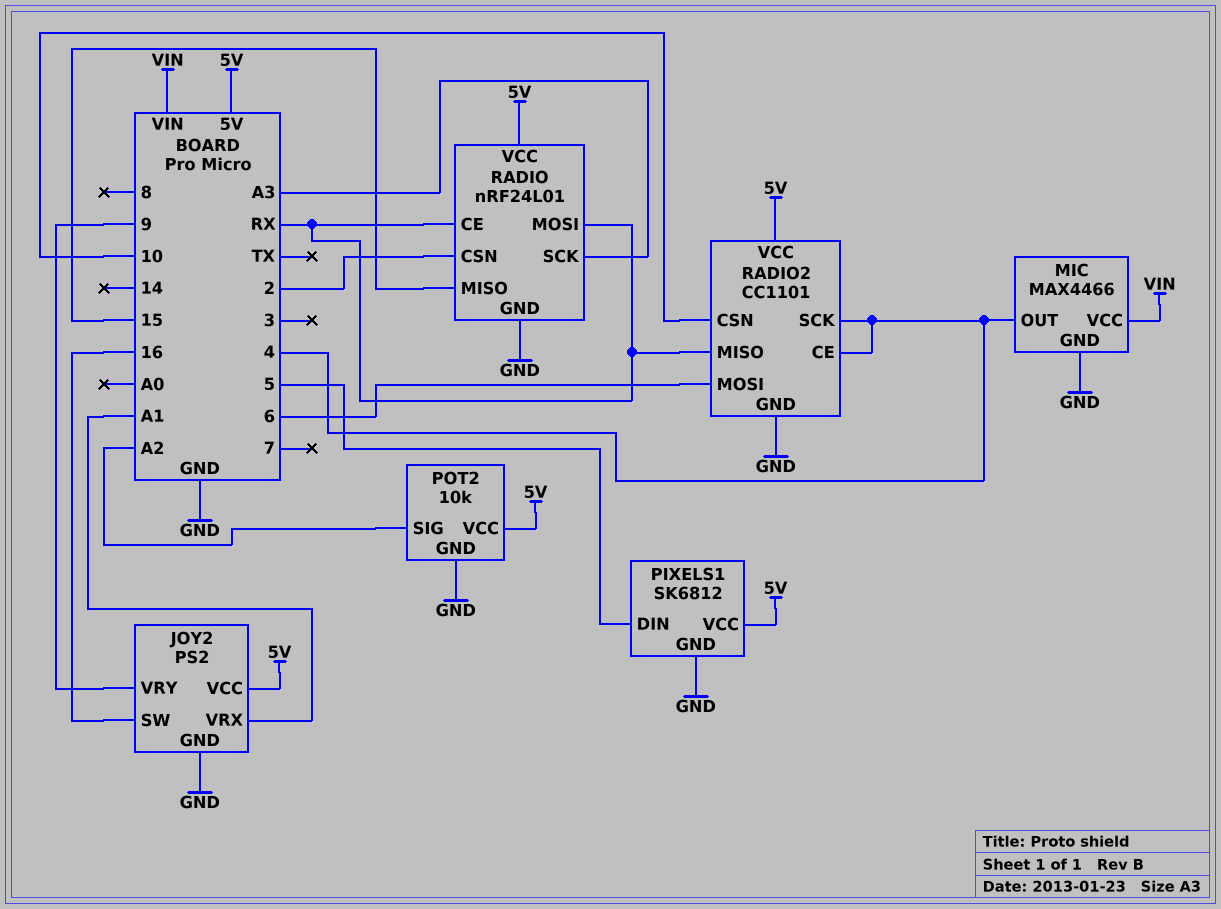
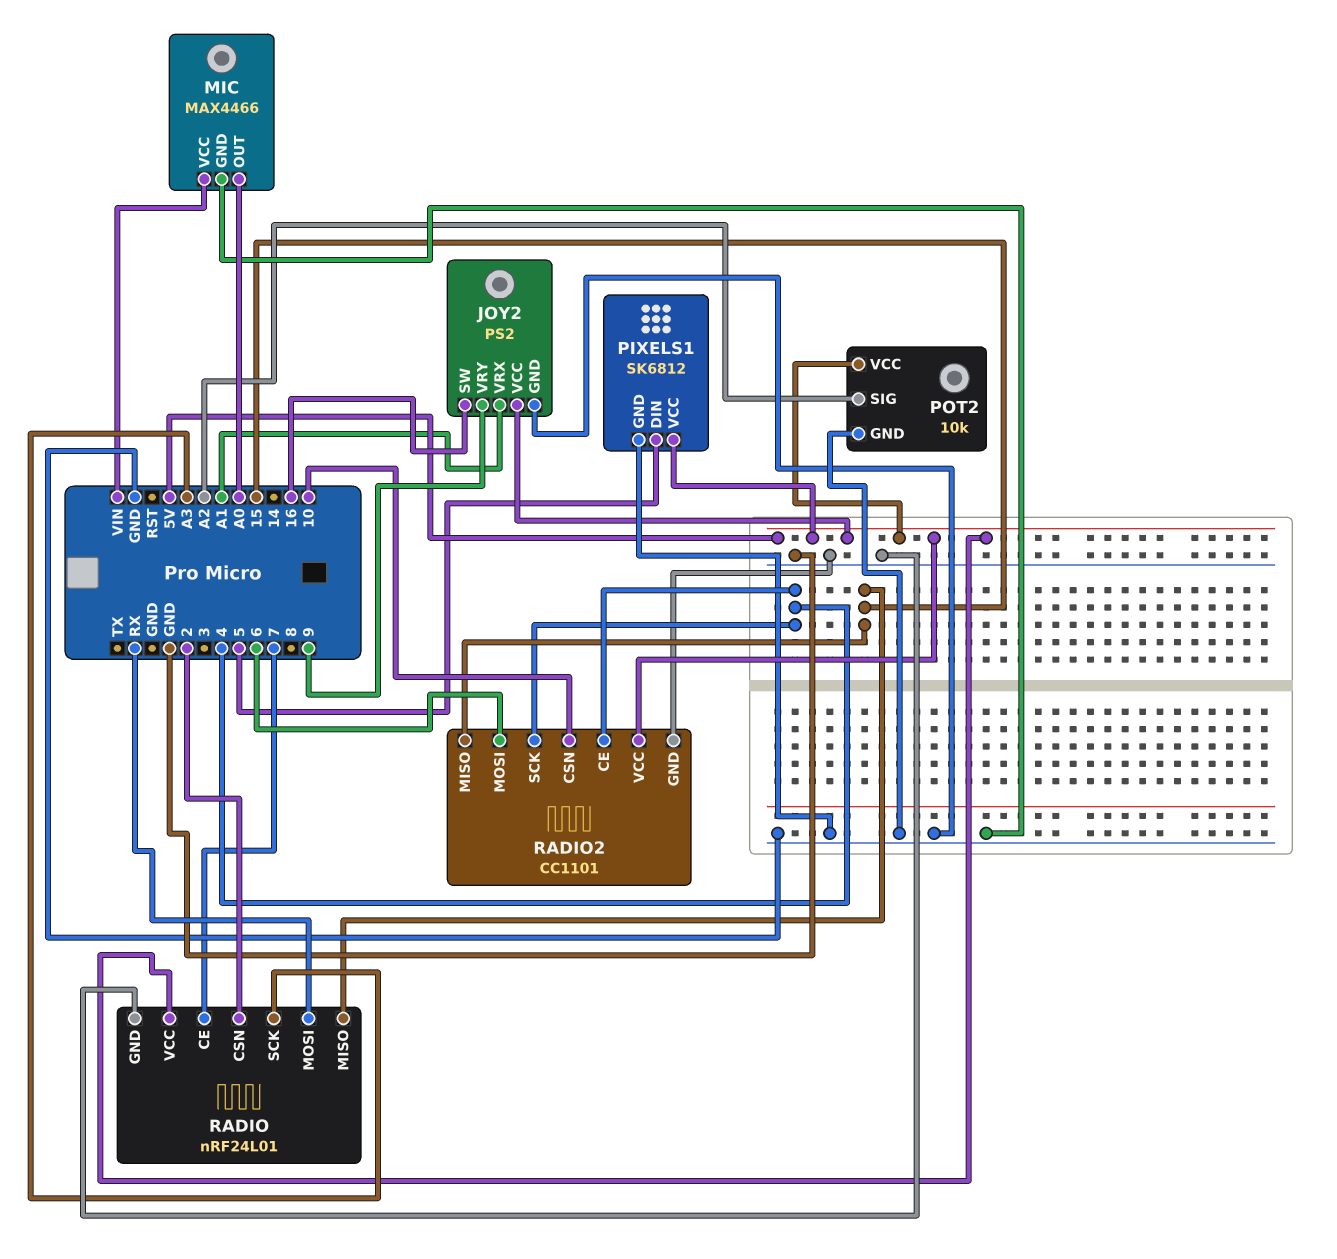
MIC pin OUT: 4 -> A0
RADIO pin CE: RX -> 7
RADIO2 pin MISO: RX -> 15

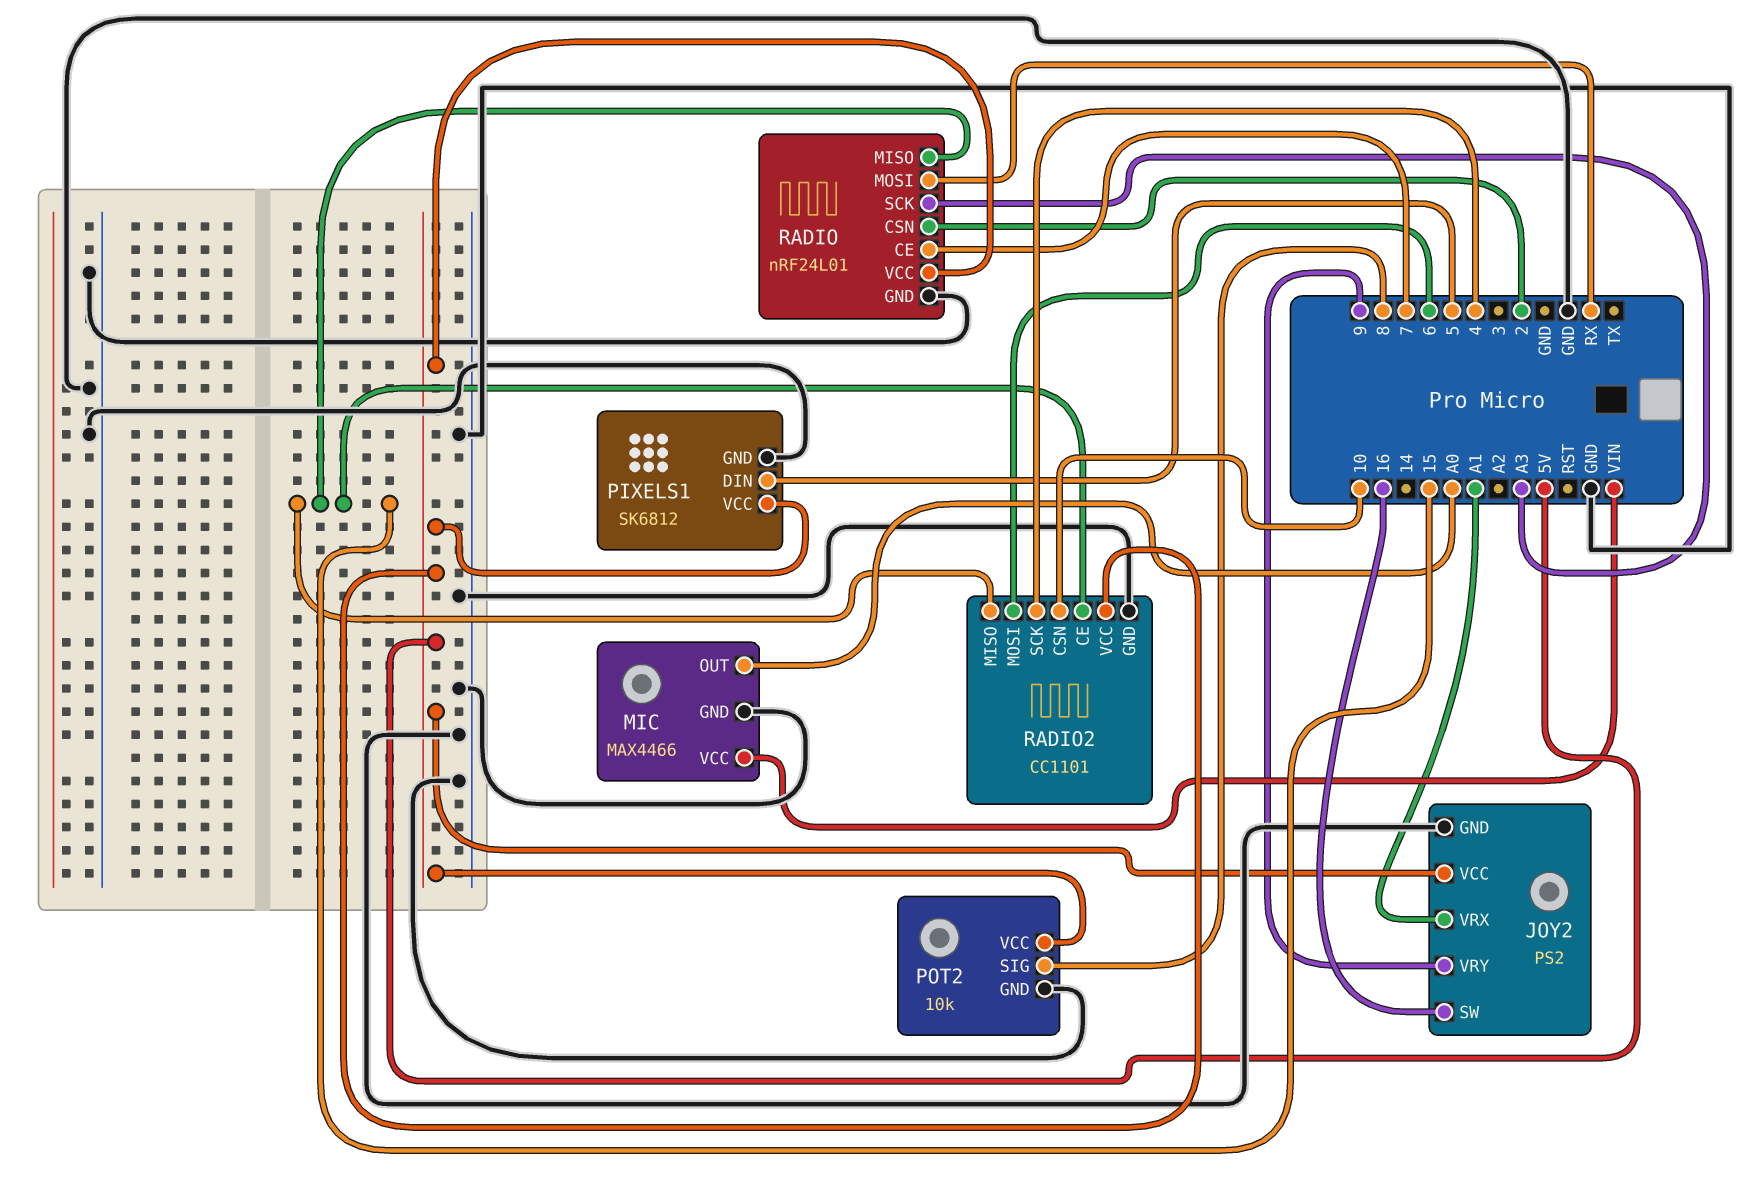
POT2 pin SIG: A2 -> 8
RADIO2 pin CE: 4 -> 15

